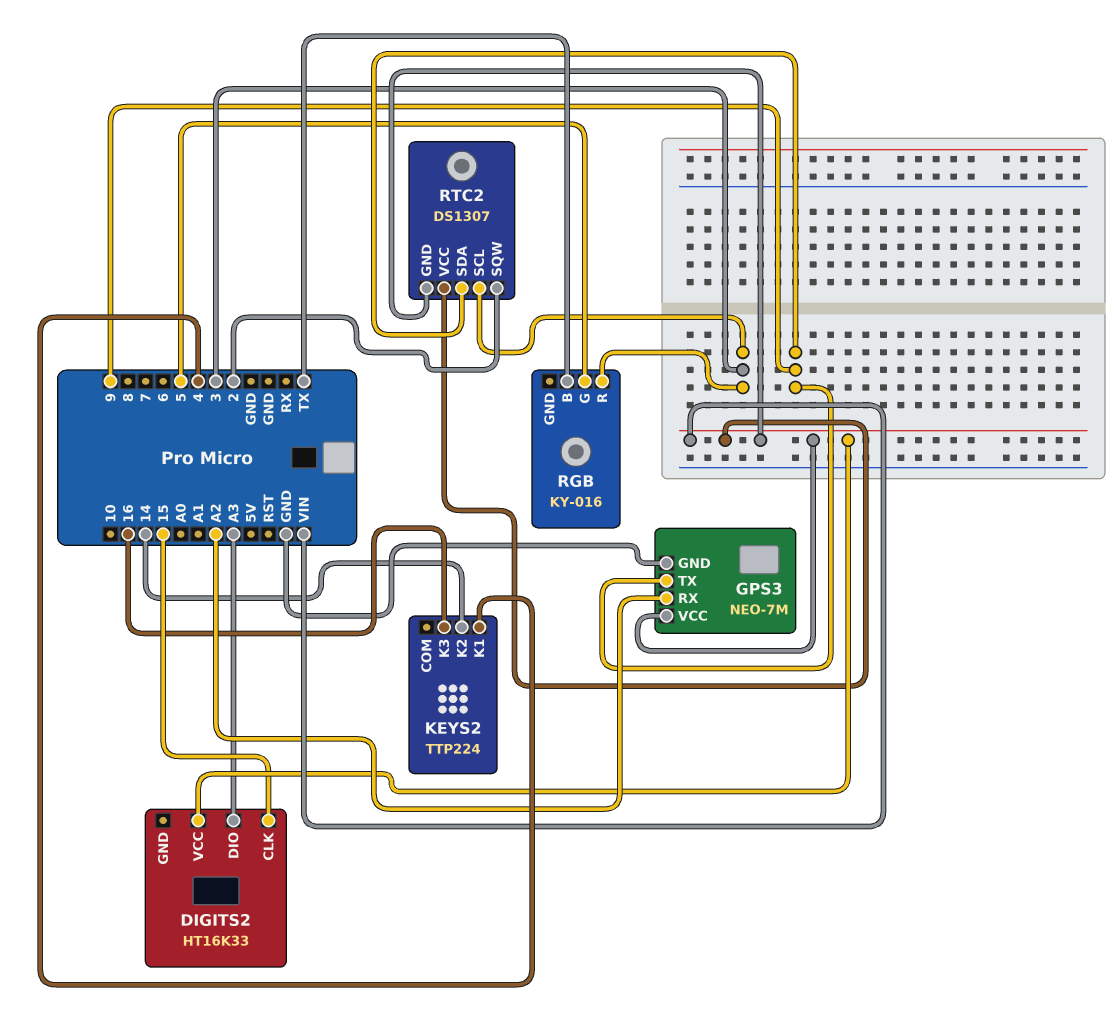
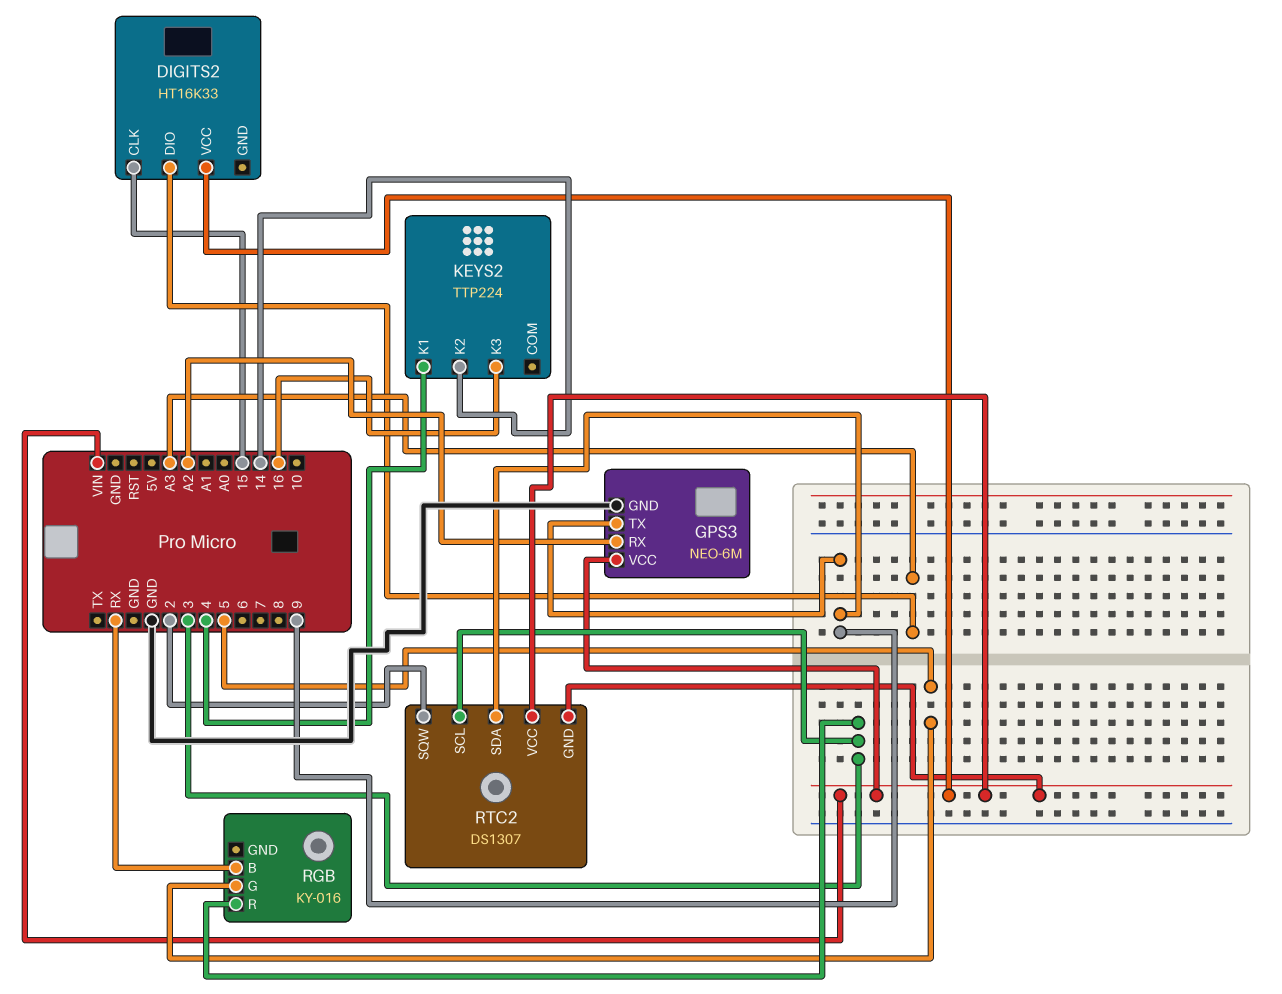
GPS3: NEO-7M -> NEO-6M
RGB pin B: TX -> RX

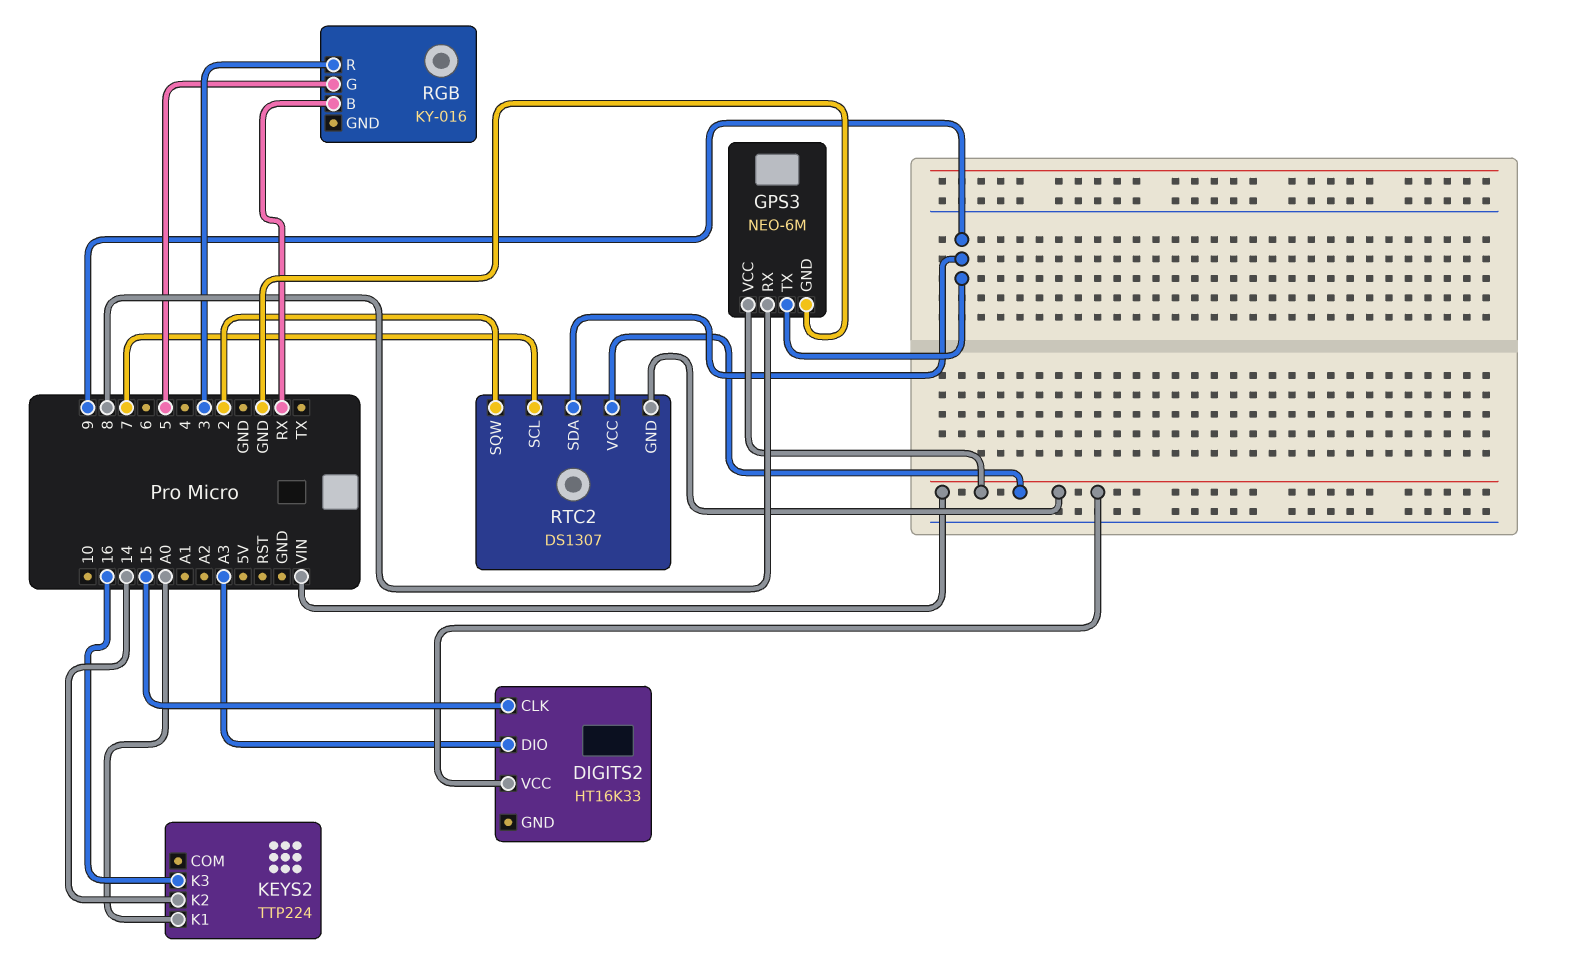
GPS3 pin RX: A2 -> 8
KEYS2 pin K1: 4 -> A0
RTC2 pin SCL: 3 -> 7

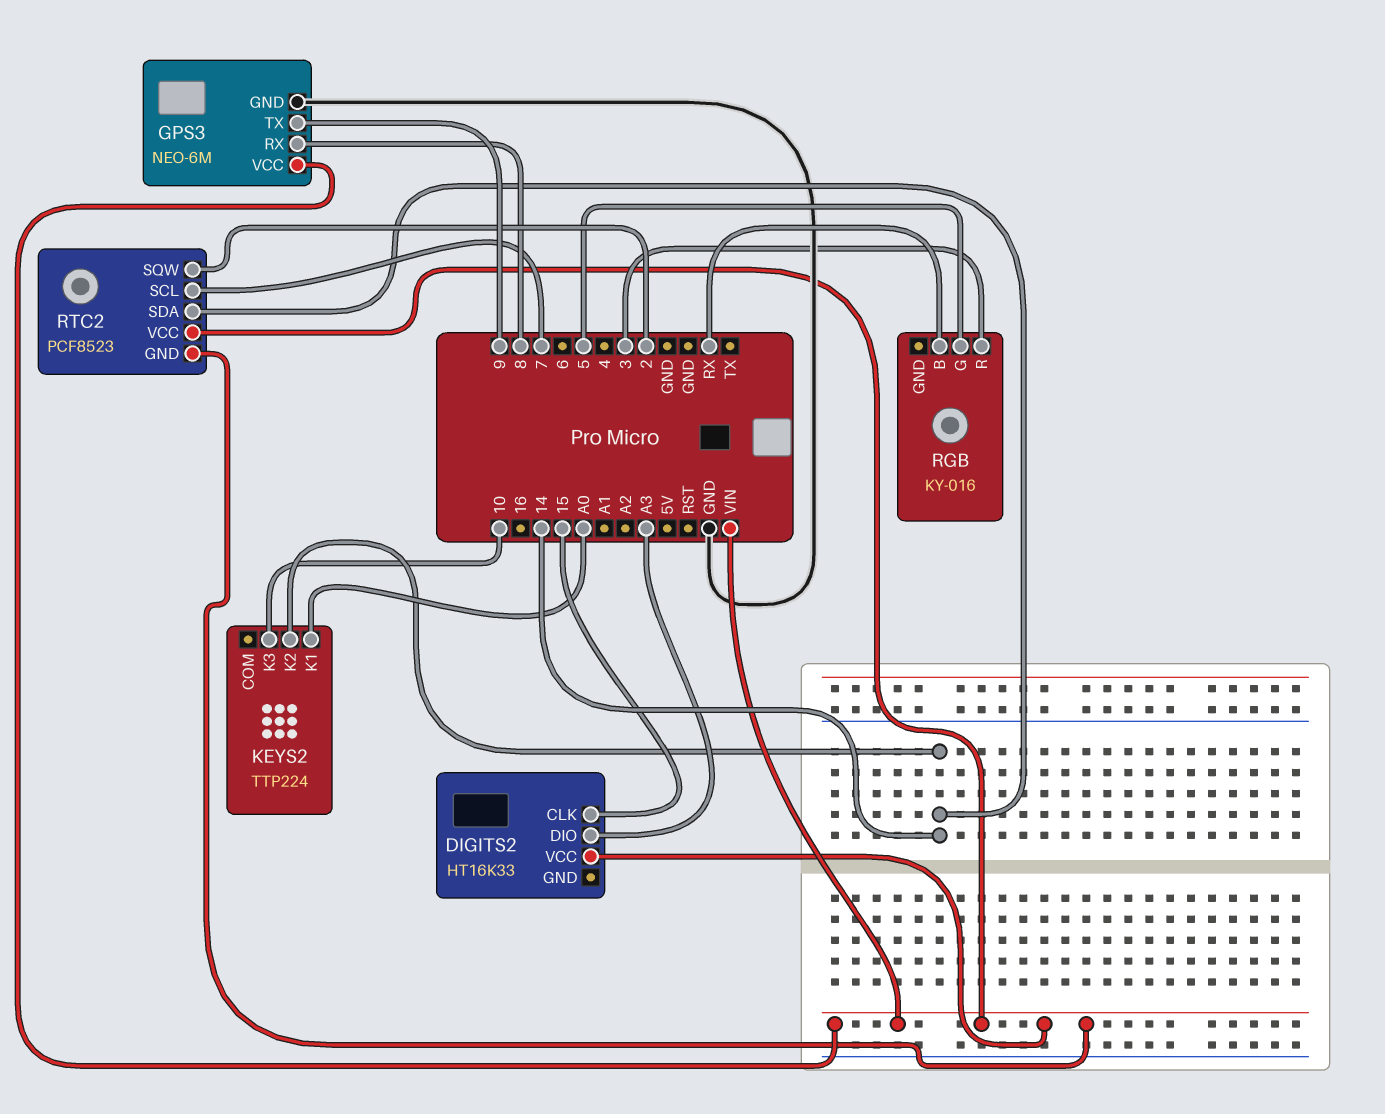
KEYS2 pin K3: 16 -> 10
RTC2: DS1307 -> PCF8523
RTC2 pin SDA: 9 -> 14

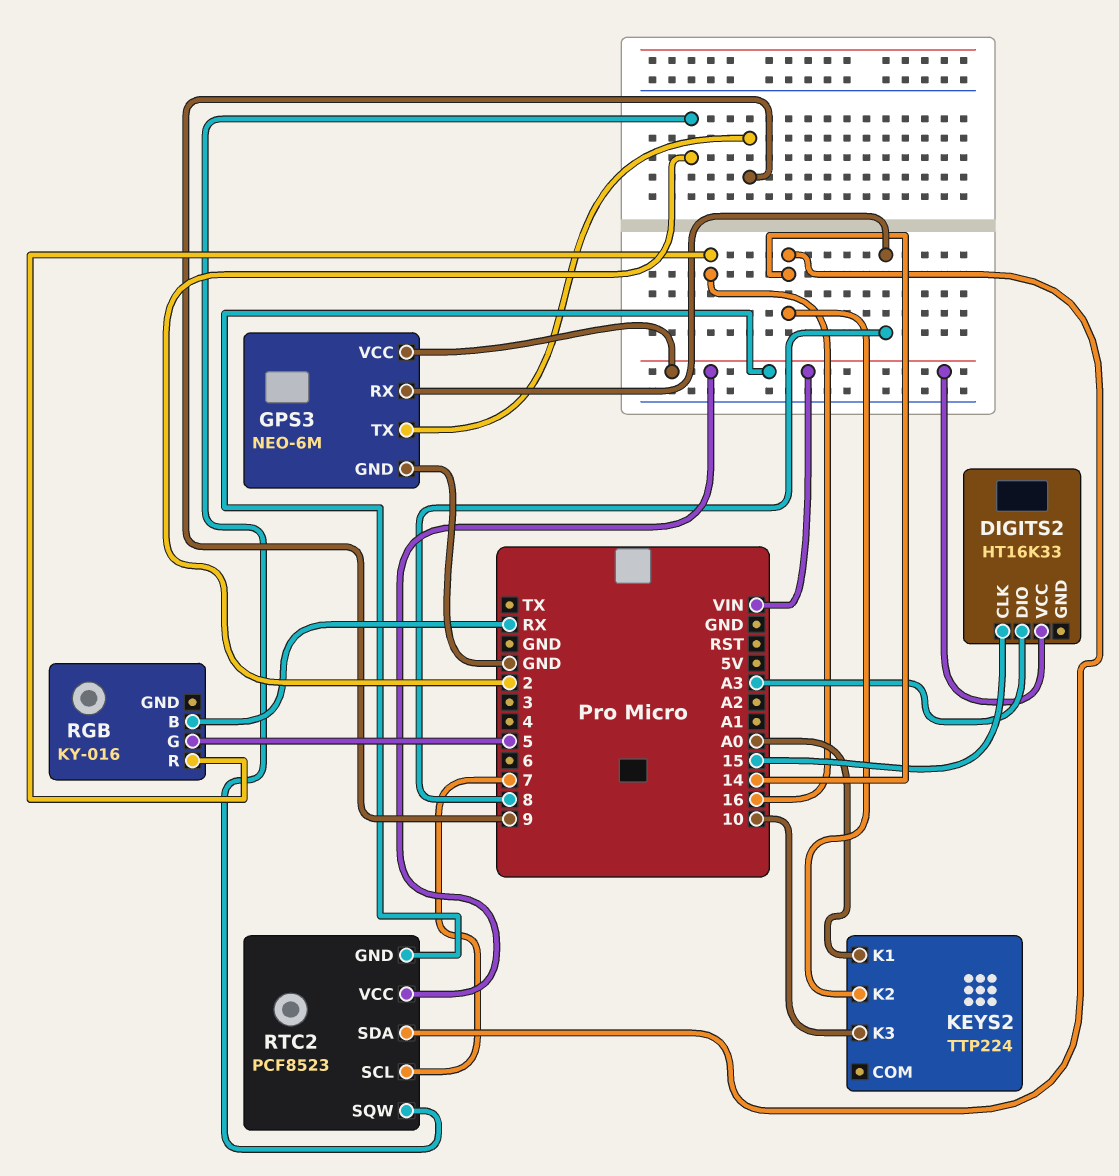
RGB pin R: 3 -> 16

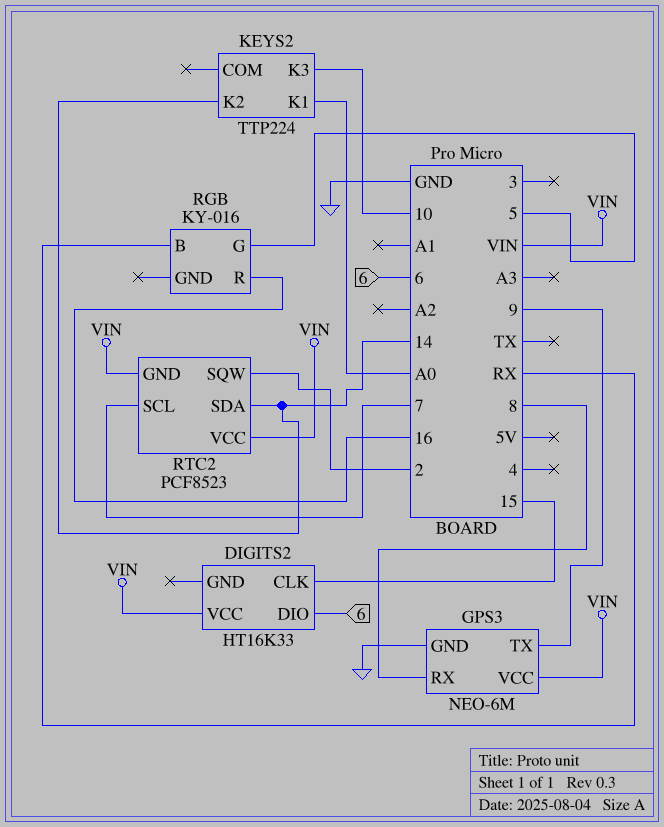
DIGITS2 pin DIO: A3 -> 6

